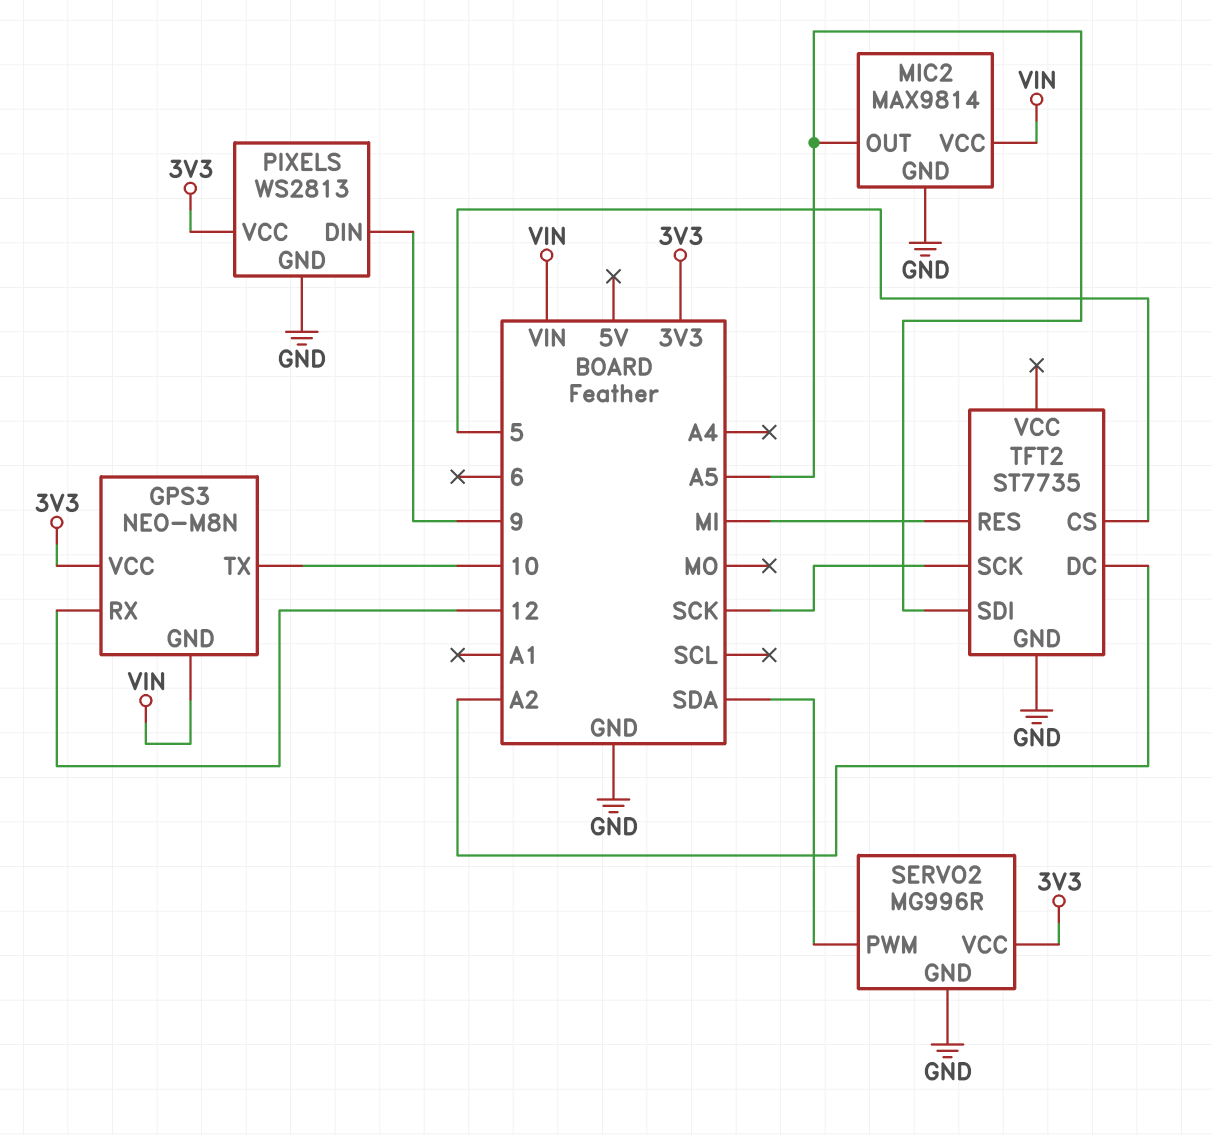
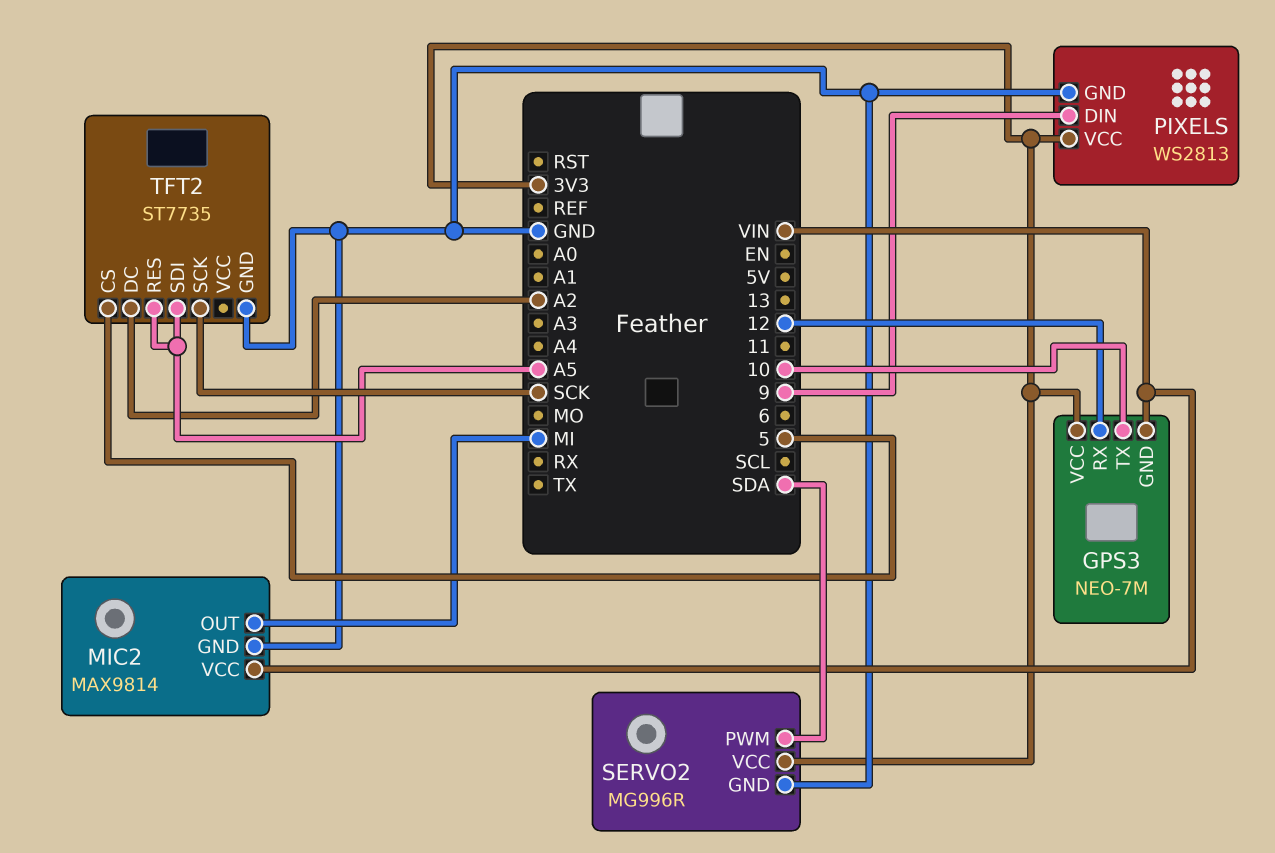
GPS3: NEO-M8N -> NEO-7M
MIC2 pin OUT: A5 -> MI
TFT2 pin RES: MI -> A5

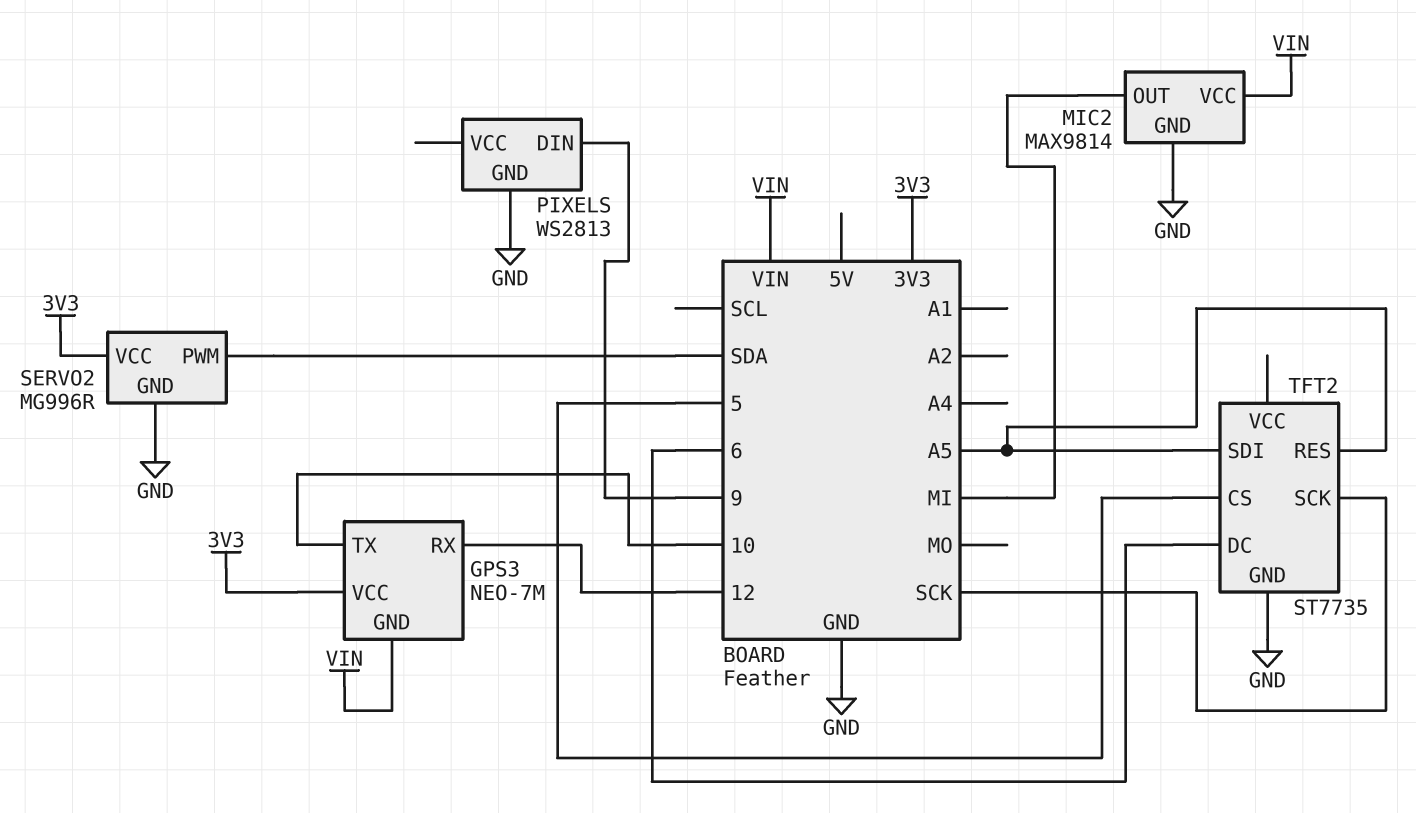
PIXELS pin VCC: 3V3 -> none
TFT2 pin DC: A2 -> 6

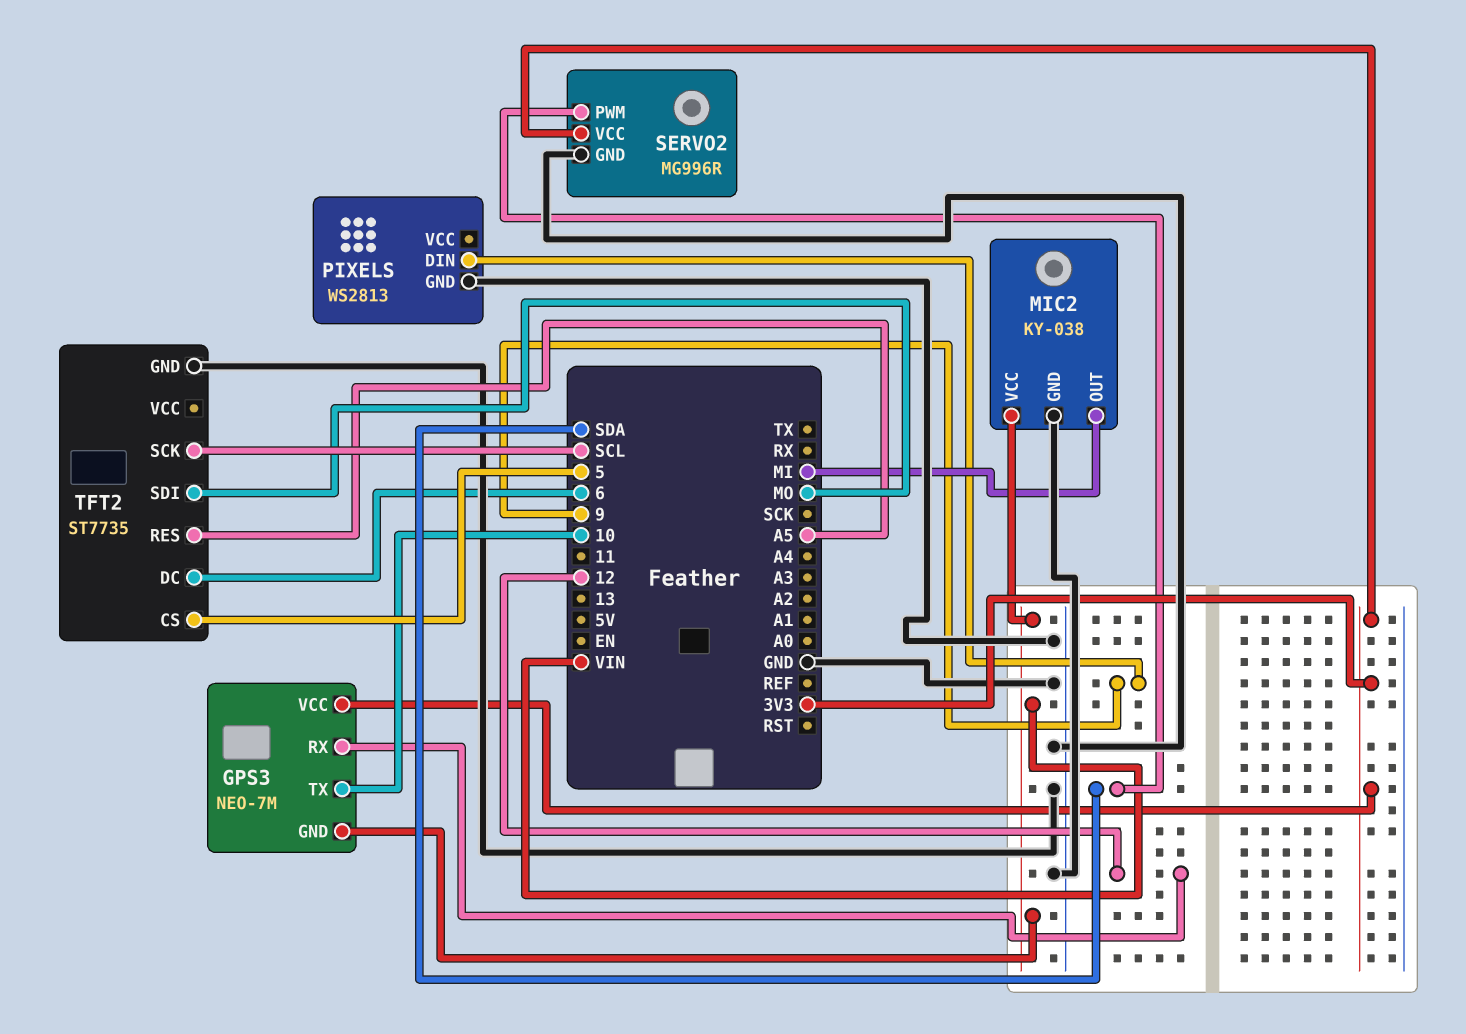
MIC2: MAX9814 -> KY-038
TFT2 pin SCK: SCK -> SCL
TFT2 pin SDI: A5 -> MO

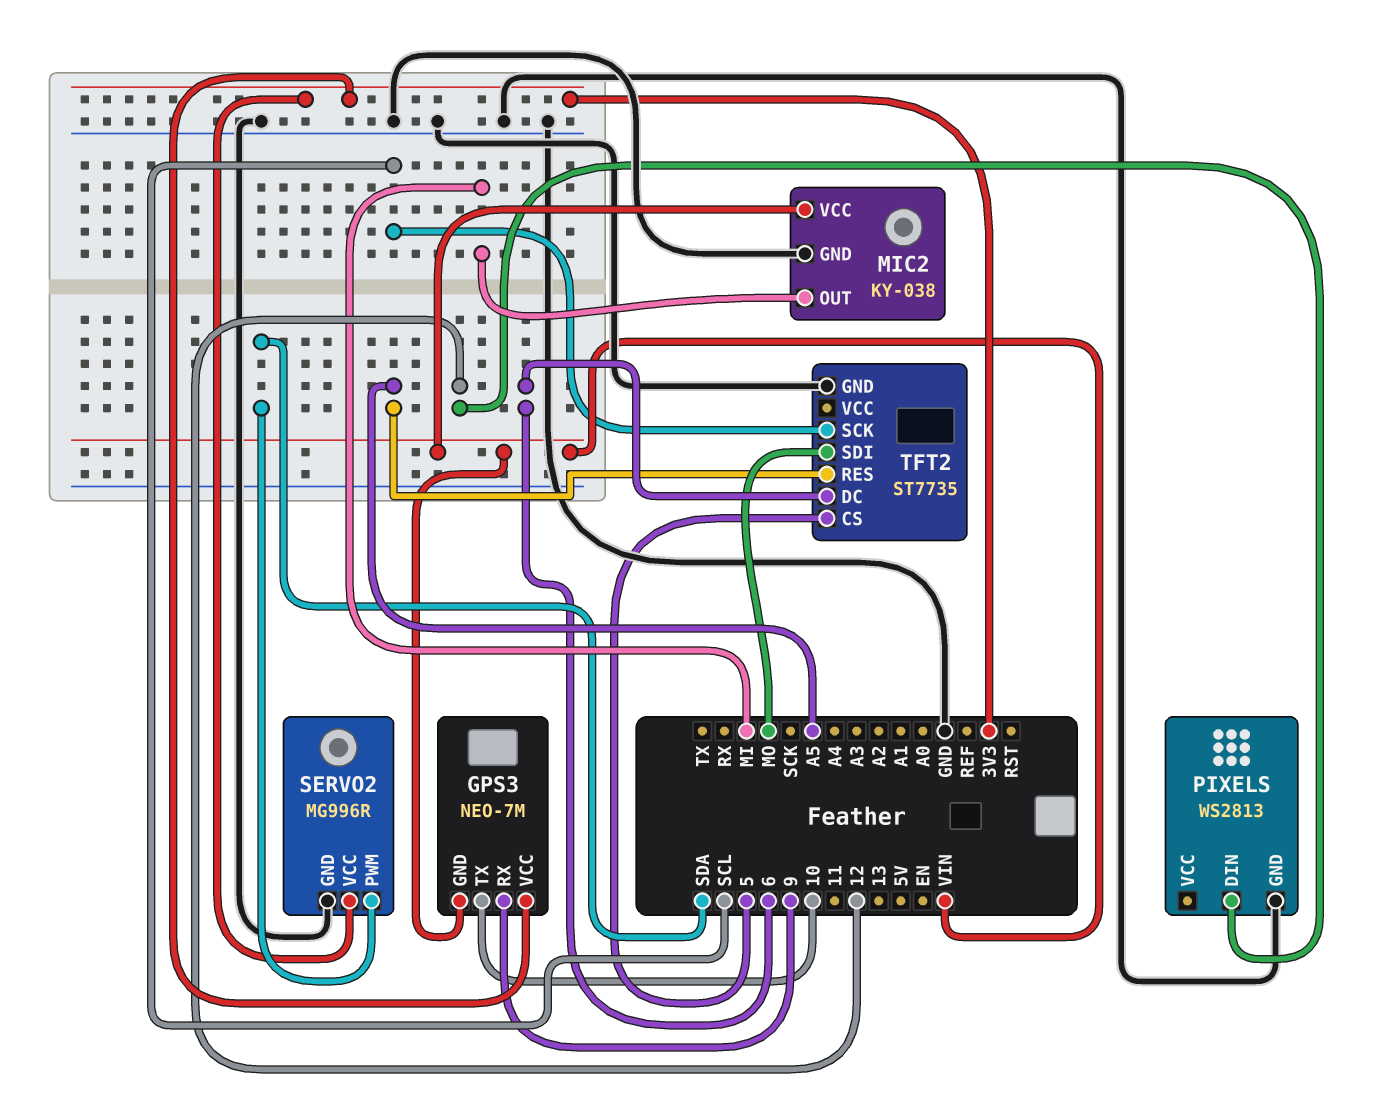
GPS3 pin RX: 12 -> 9
PIXELS pin DIN: 9 -> 12

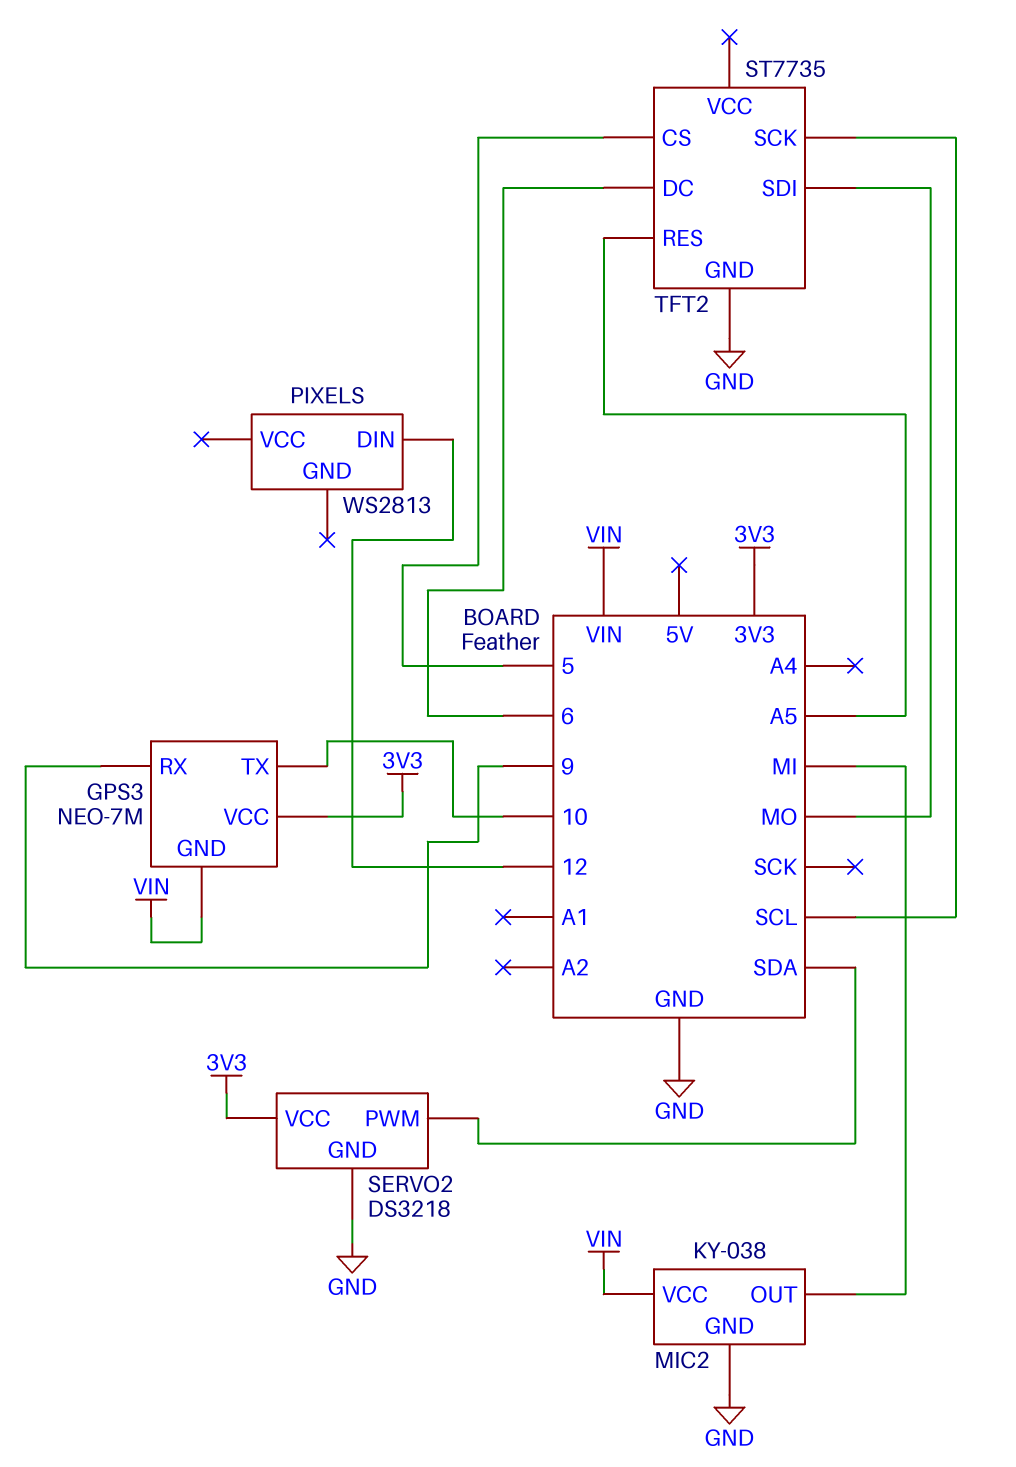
PIXELS pin GND: GND -> none
SERVO2: MG996R -> DS3218

